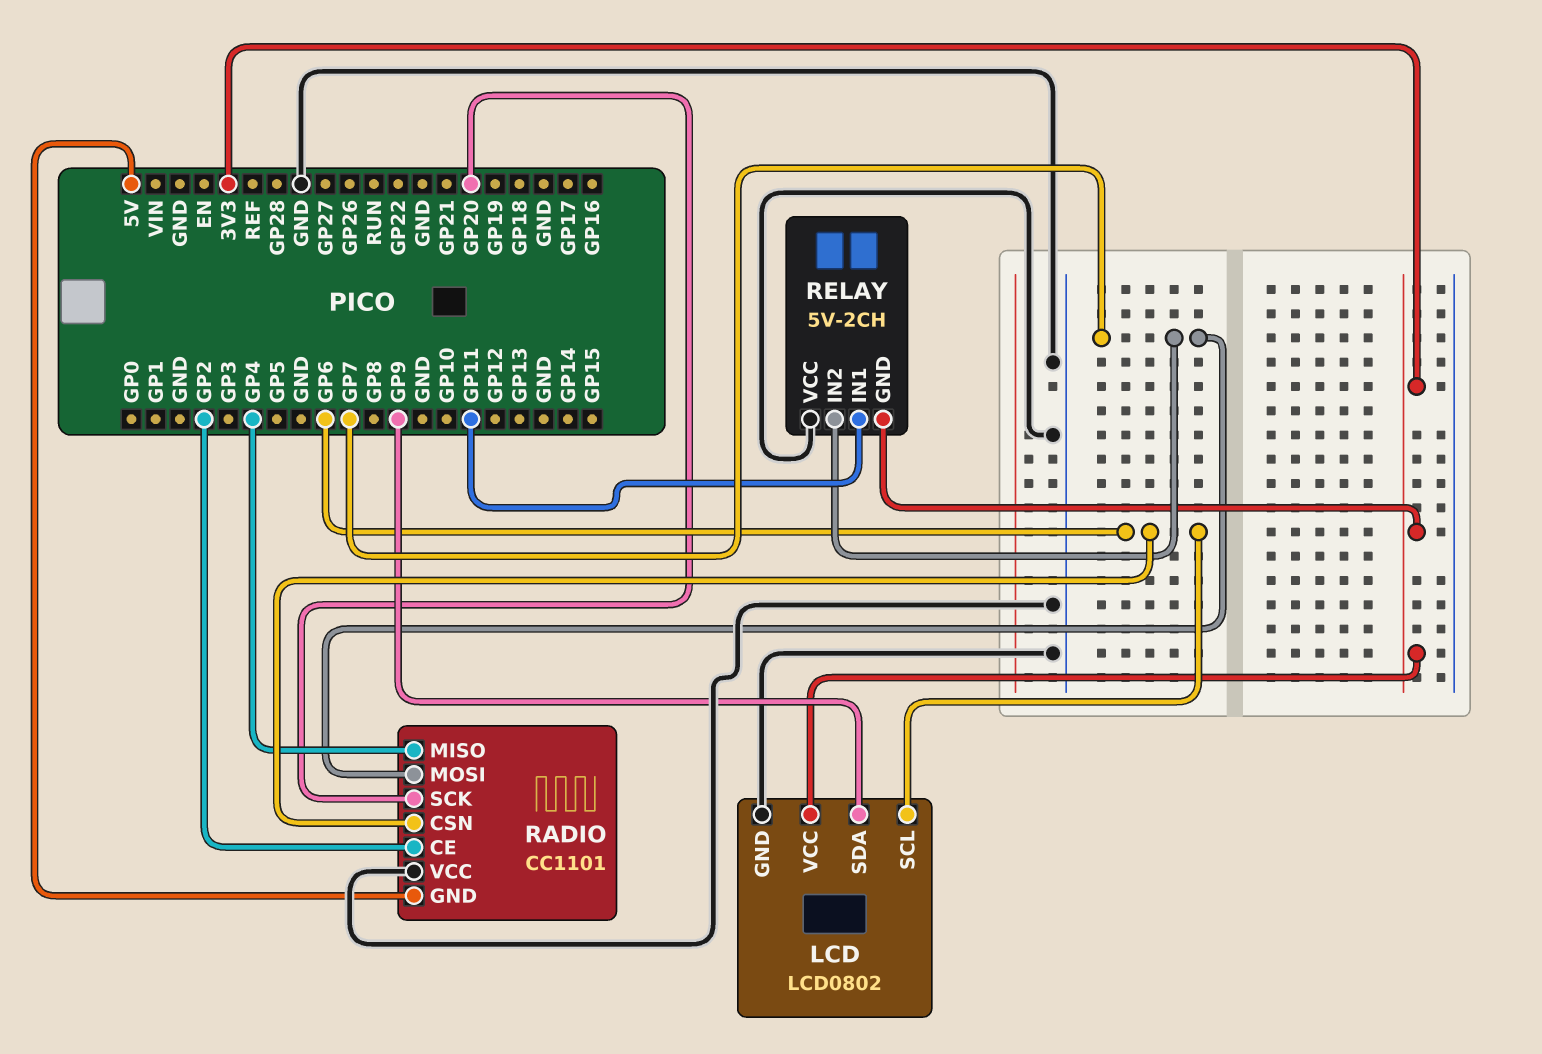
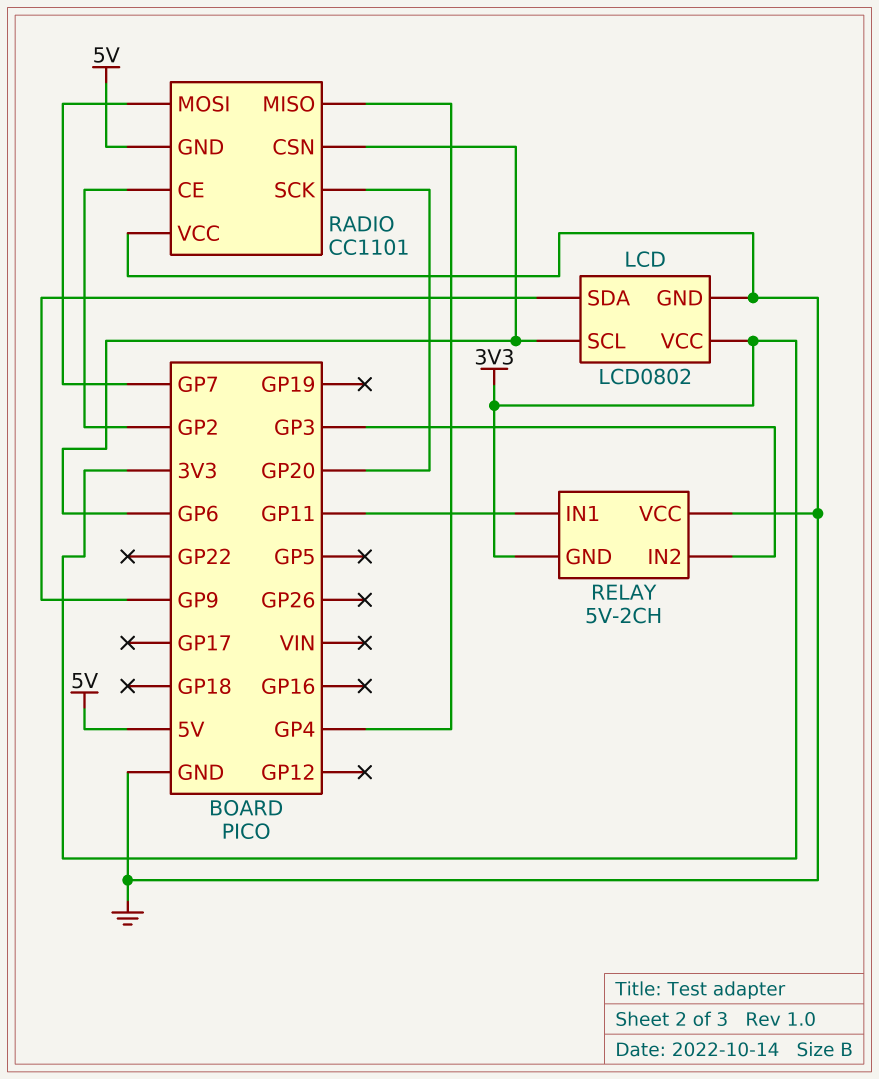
RELAY pin IN2: GP7 -> GP3

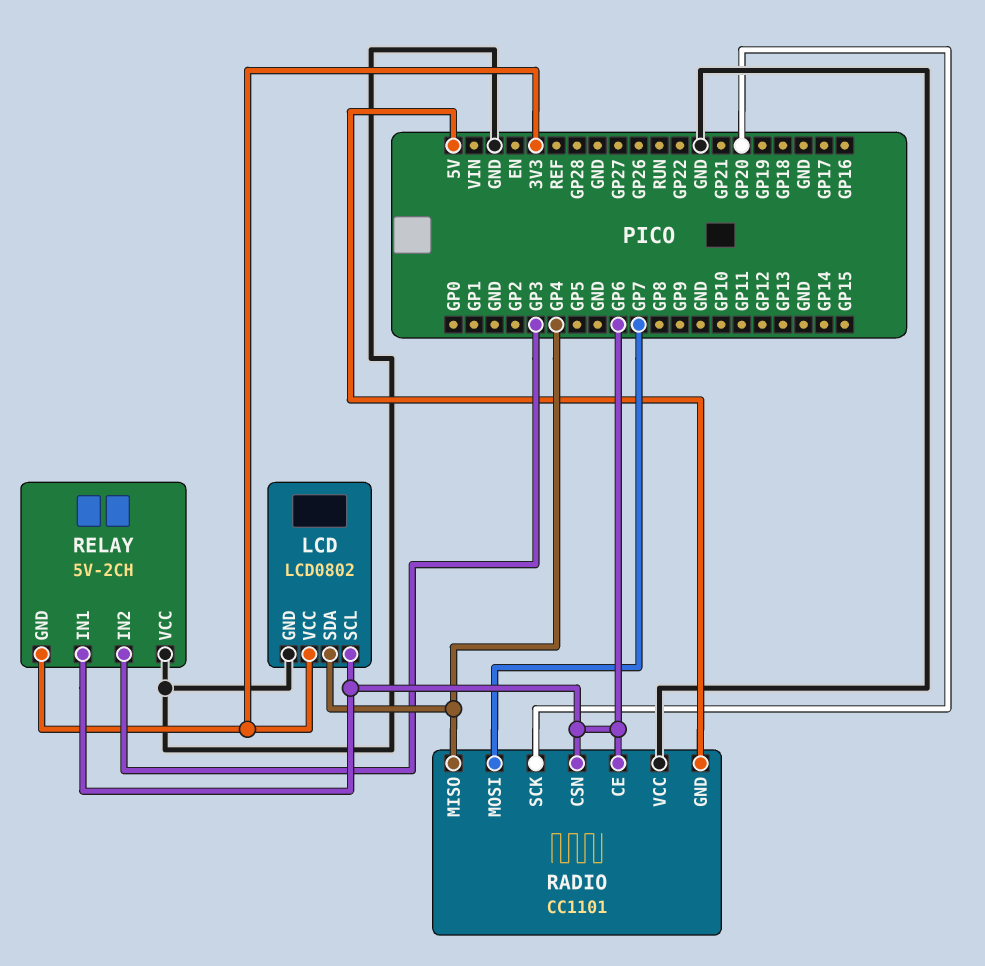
LCD pin SDA: GP9 -> GP4
RADIO pin CE: GP2 -> GP6
RELAY pin IN1: GP11 -> GP6

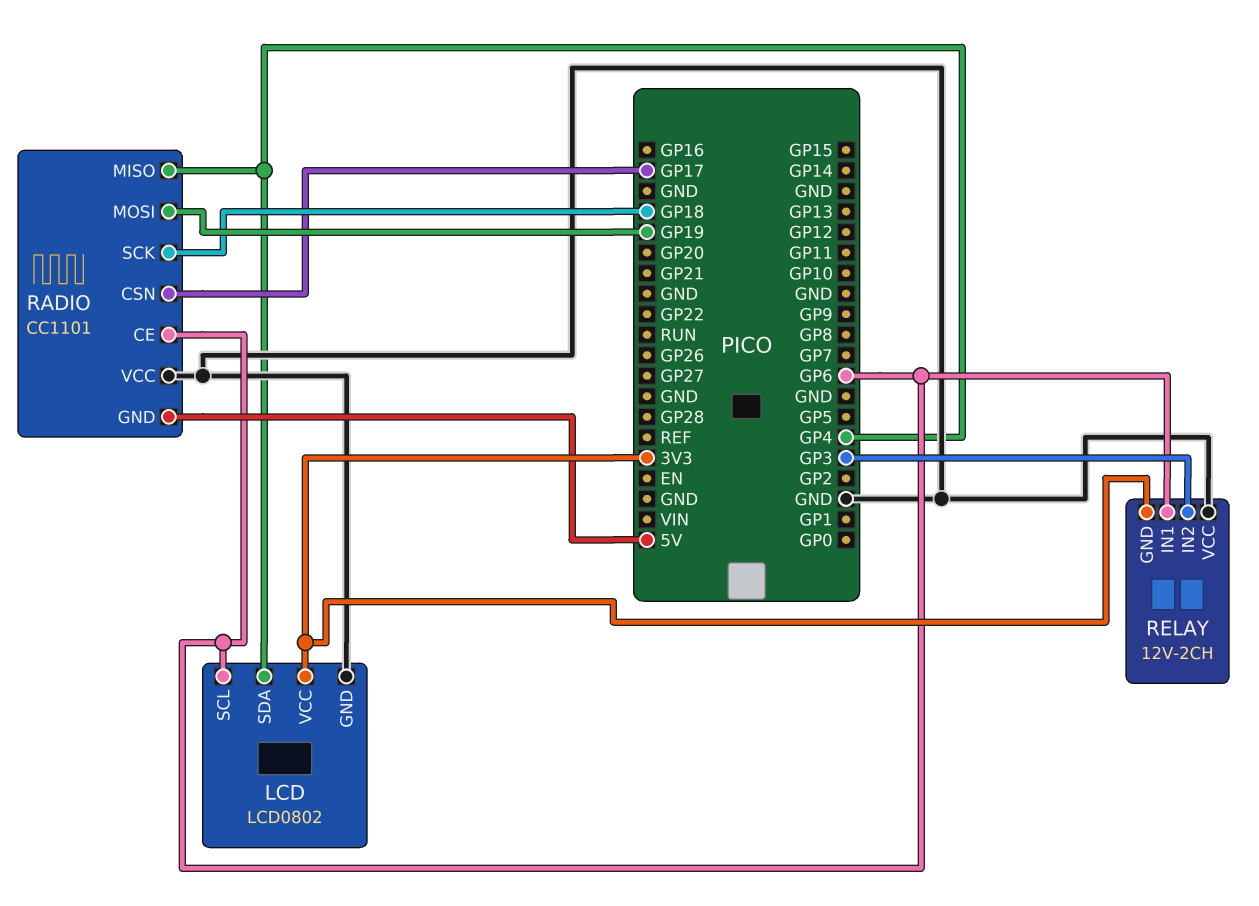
RADIO pin CSN: GP6 -> GP17
RADIO pin MOSI: GP7 -> GP19
RADIO pin SCK: GP20 -> GP18
RELAY: 5V-2CH -> 12V-2CH

